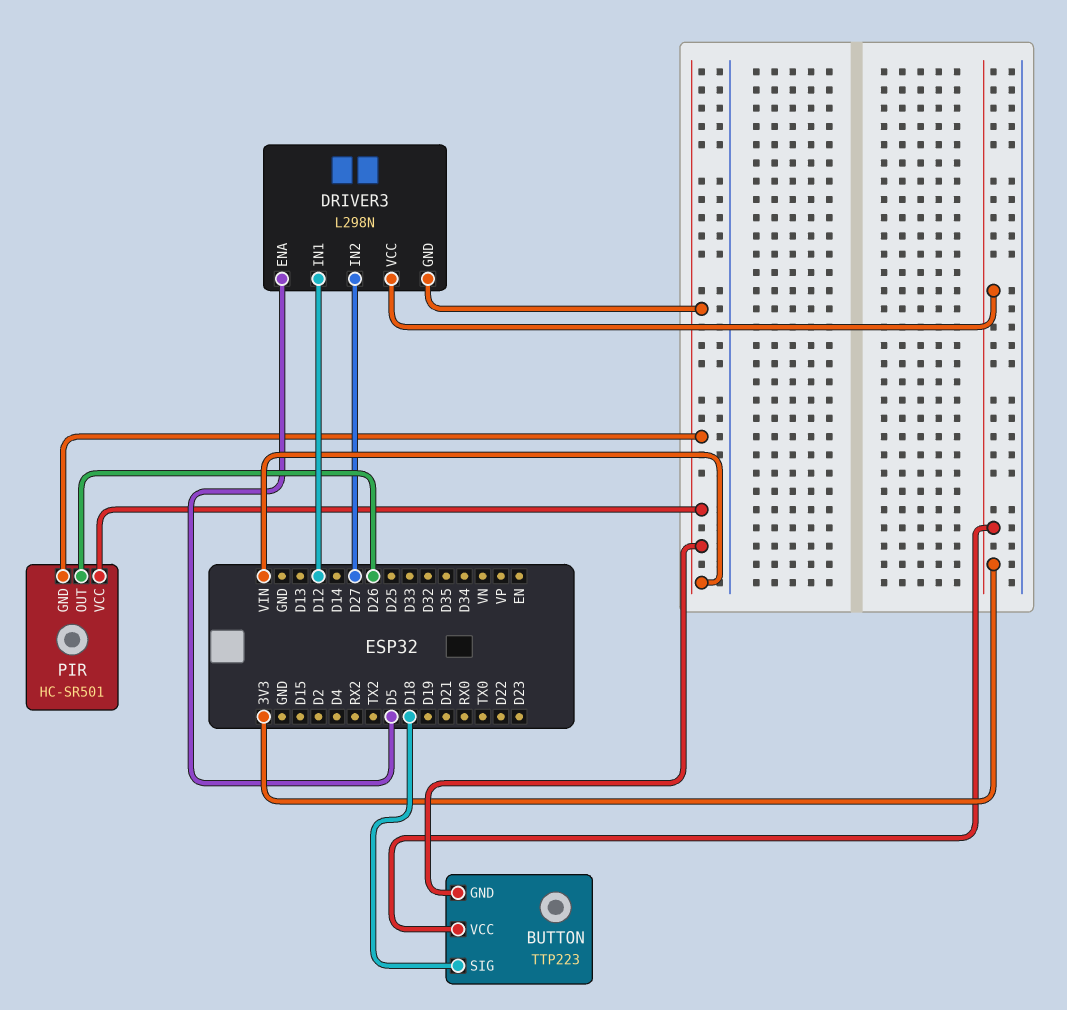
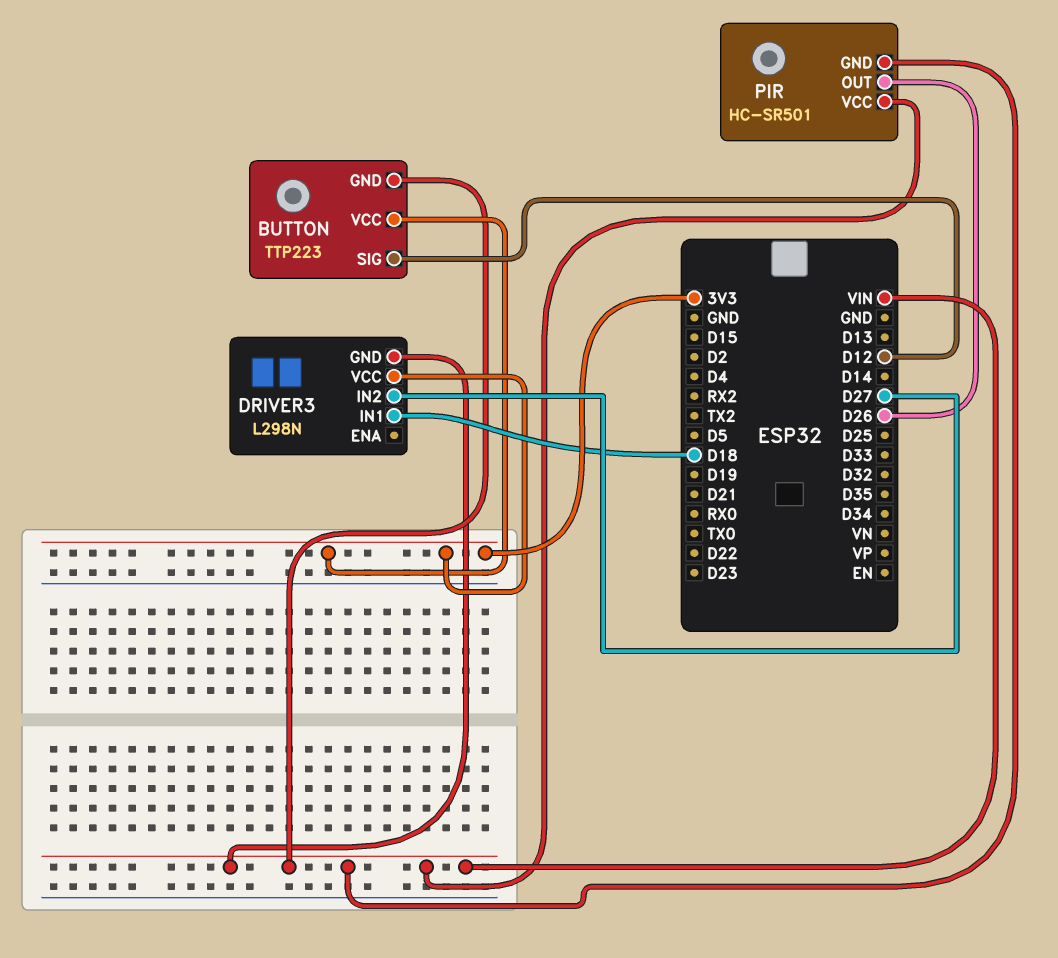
BUTTON pin SIG: D18 -> D12
DRIVER3 pin ENA: D5 -> none
DRIVER3 pin IN1: D12 -> D18

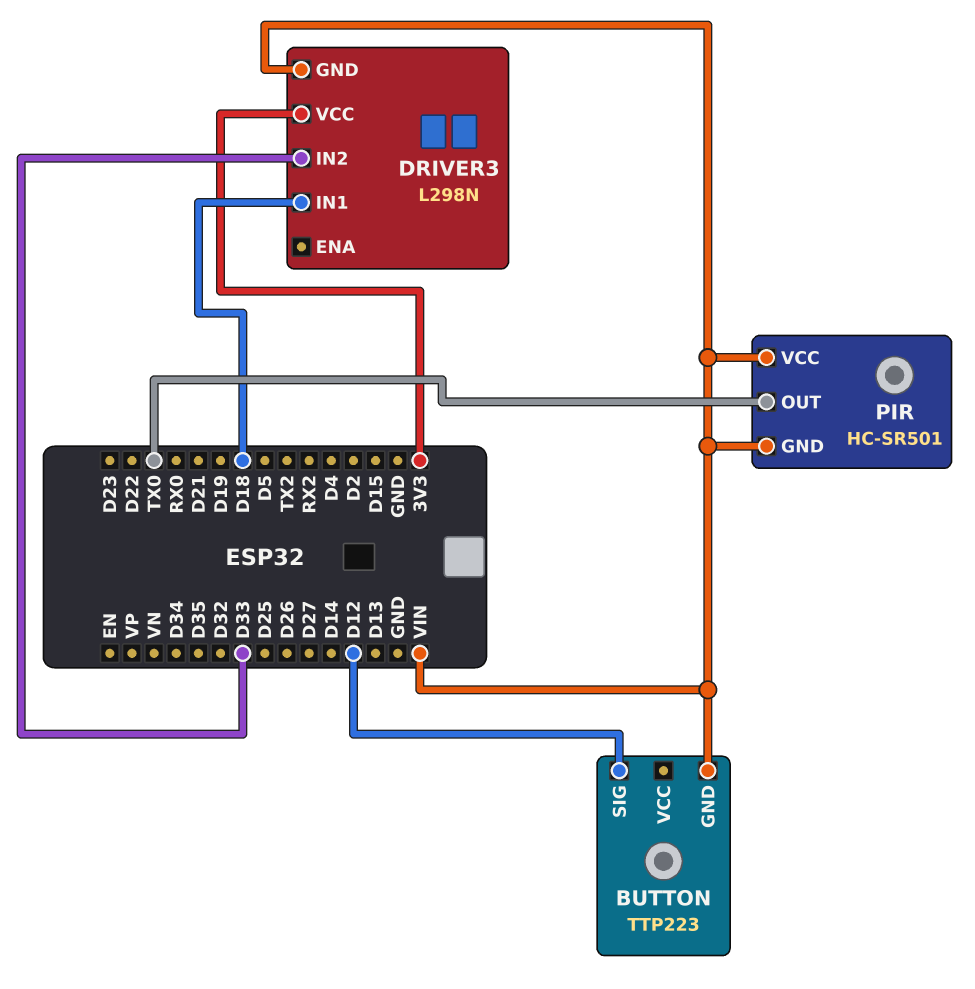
BUTTON pin VCC: 3V3 -> none
DRIVER3 pin IN2: D27 -> D33
PIR pin OUT: D26 -> TX0

